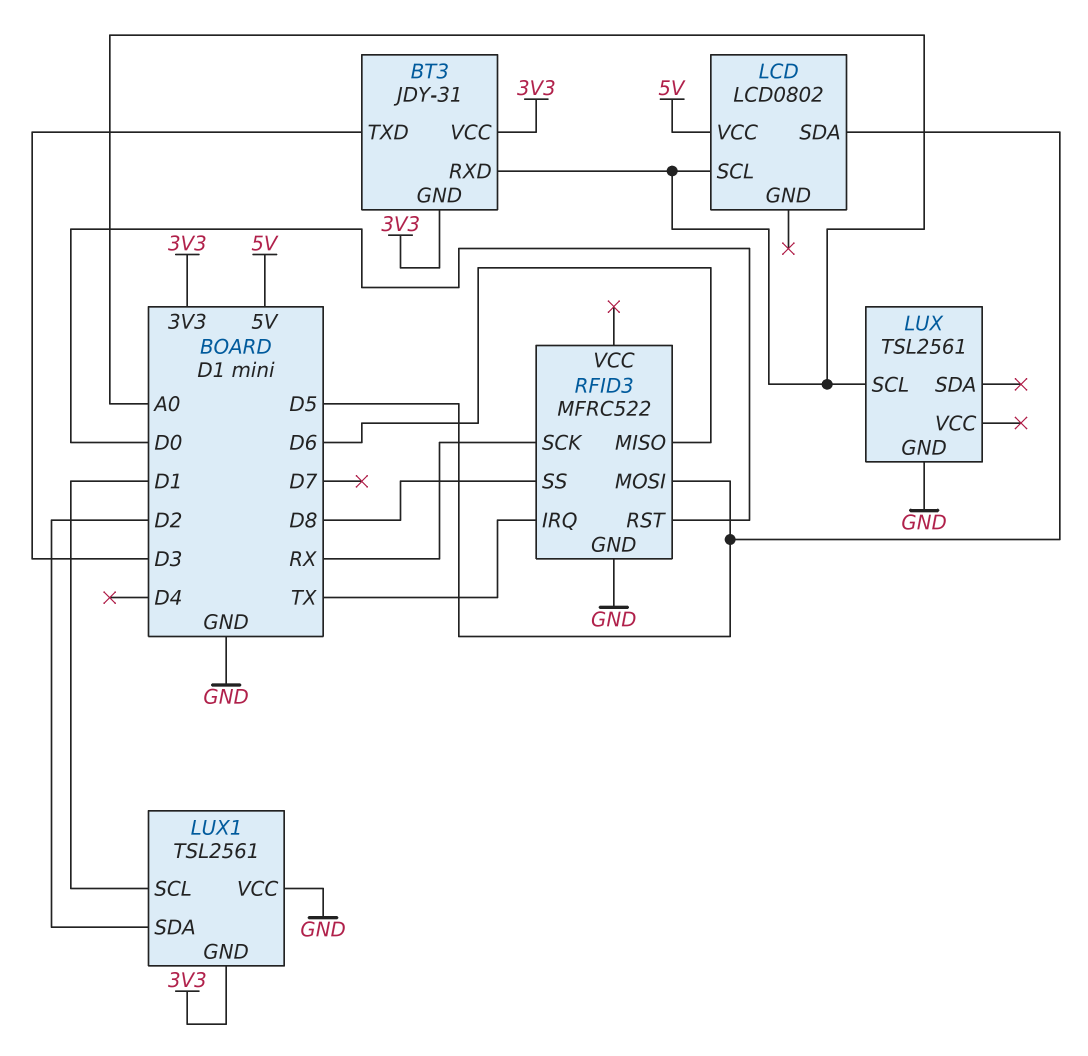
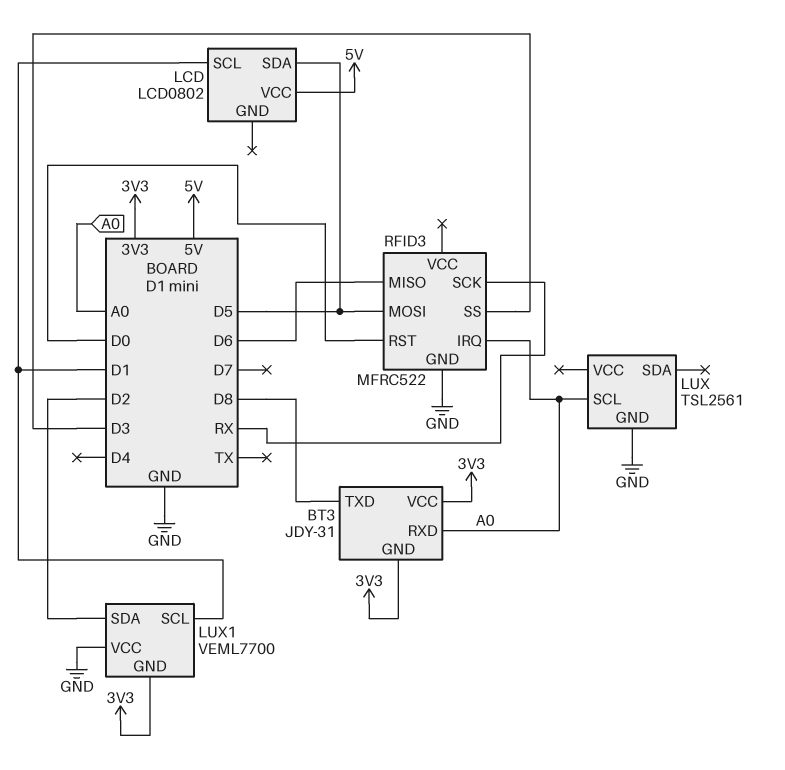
BT3 pin TXD: D3 -> D8
LCD pin SCL: A0 -> D1
LUX1: TSL2561 -> VEML7700
RFID3 pin IRQ: TX -> A0
RFID3 pin SS: D8 -> D3

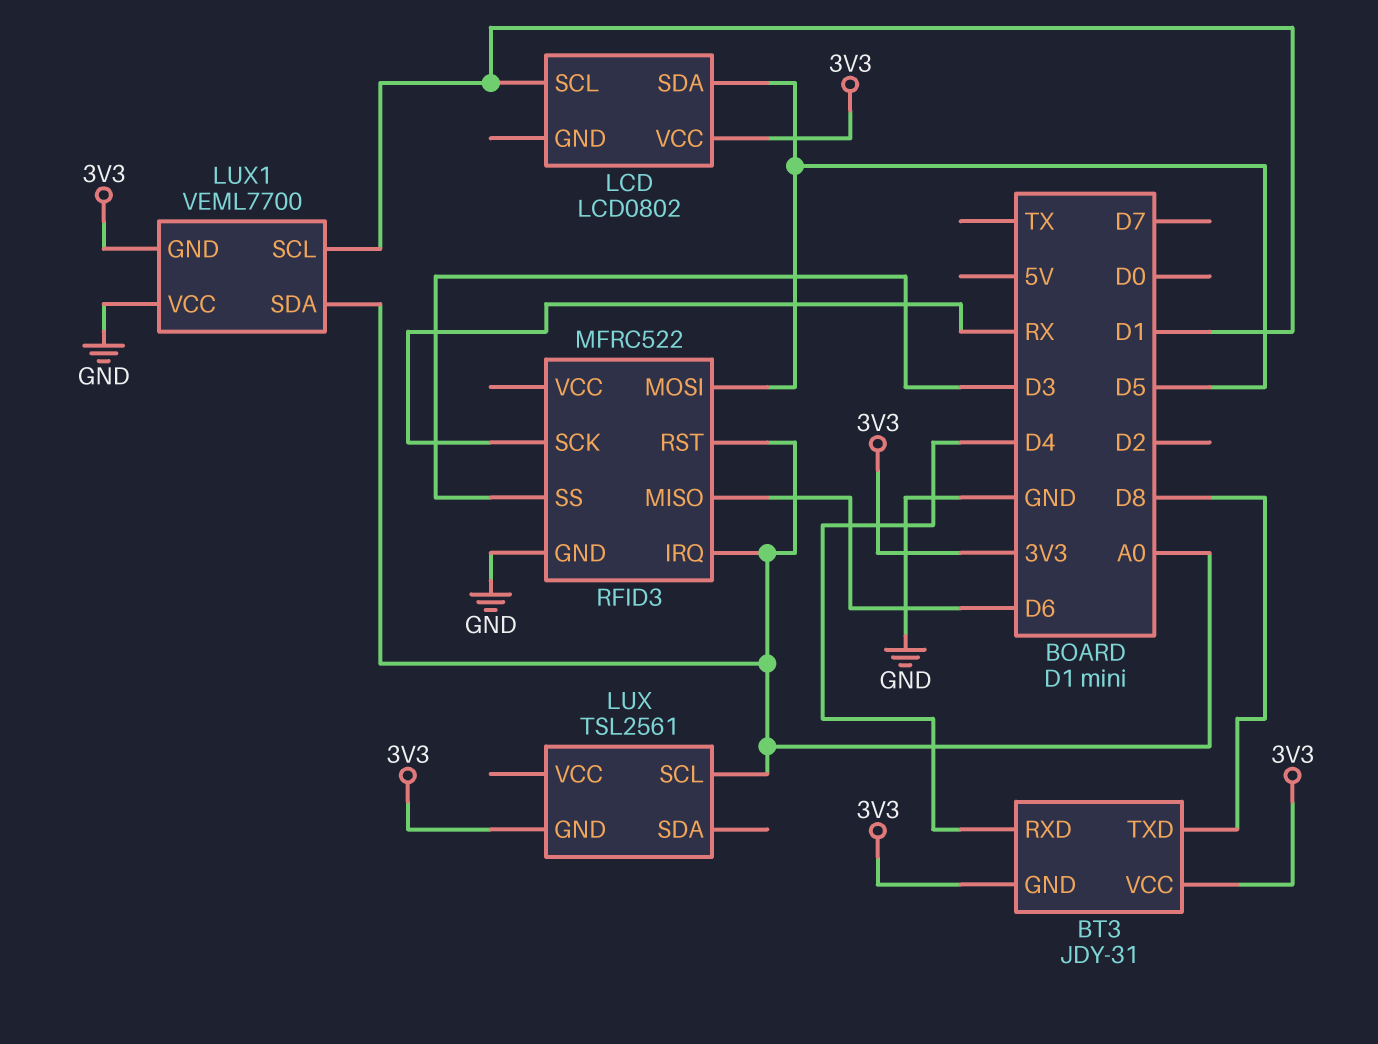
BT3 pin RXD: A0 -> D4
LCD pin VCC: 5V -> 3V3
LUX pin GND: GND -> 3V3
LUX1 pin SDA: D2 -> A0
RFID3 pin RST: D0 -> A0

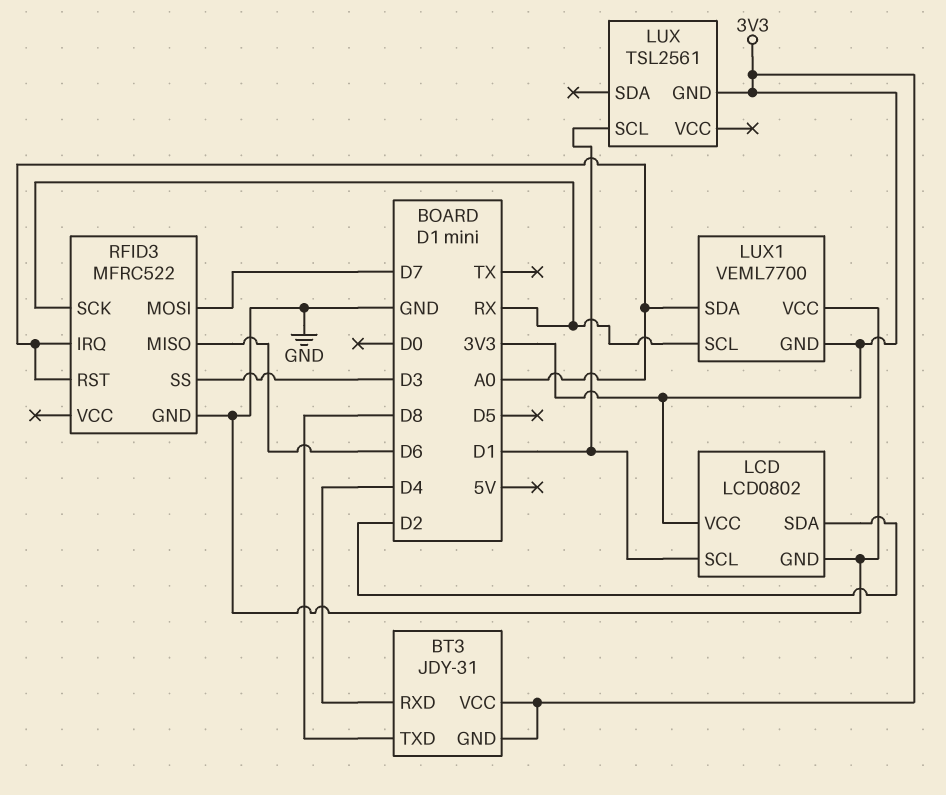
LCD pin GND: none -> GND
LCD pin SDA: D5 -> D2
LUX pin SCL: A0 -> D1
LUX1 pin SCL: D1 -> RX
RFID3 pin MOSI: D5 -> D7

